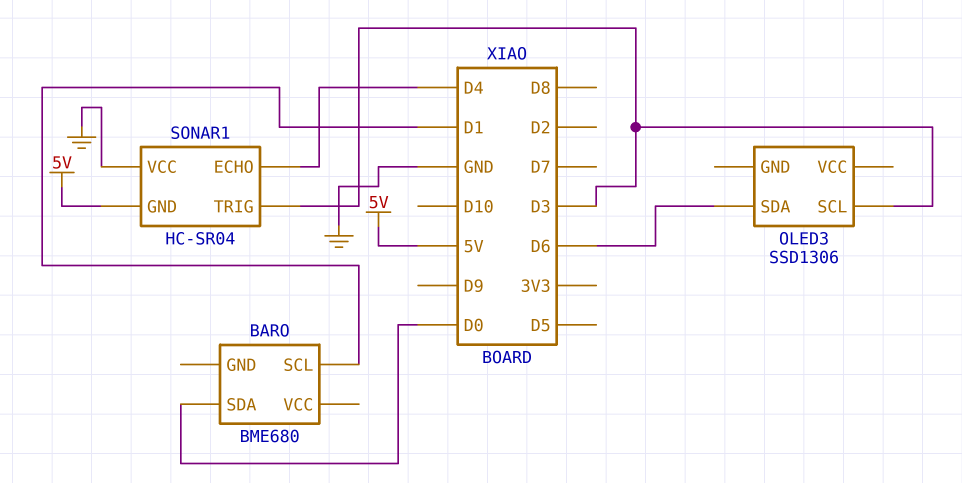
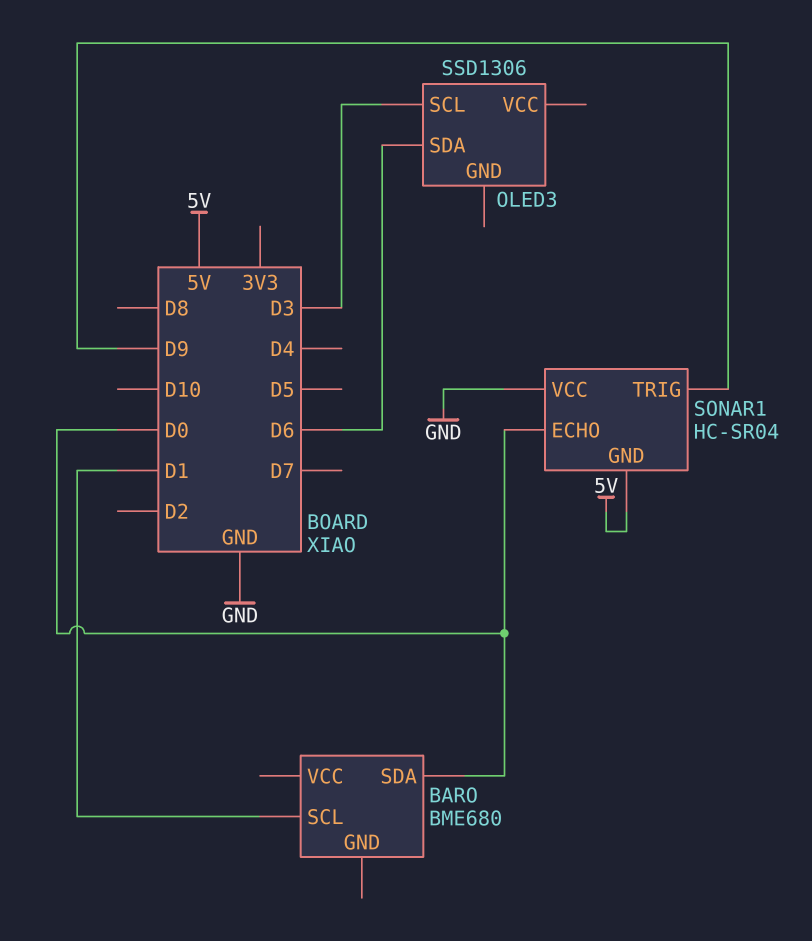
SONAR1 pin ECHO: D4 -> D0
SONAR1 pin TRIG: D3 -> D9

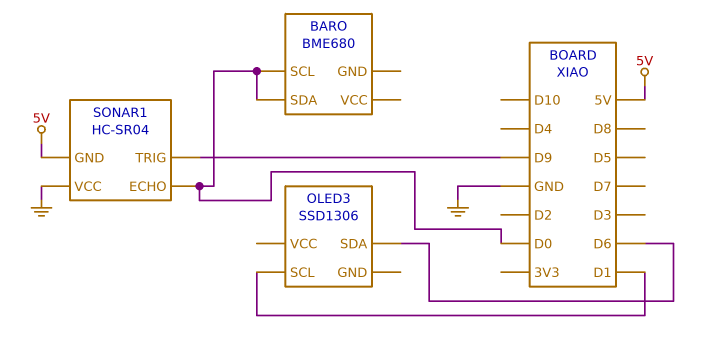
BARO pin SCL: D1 -> D0
OLED3 pin SCL: D3 -> D1

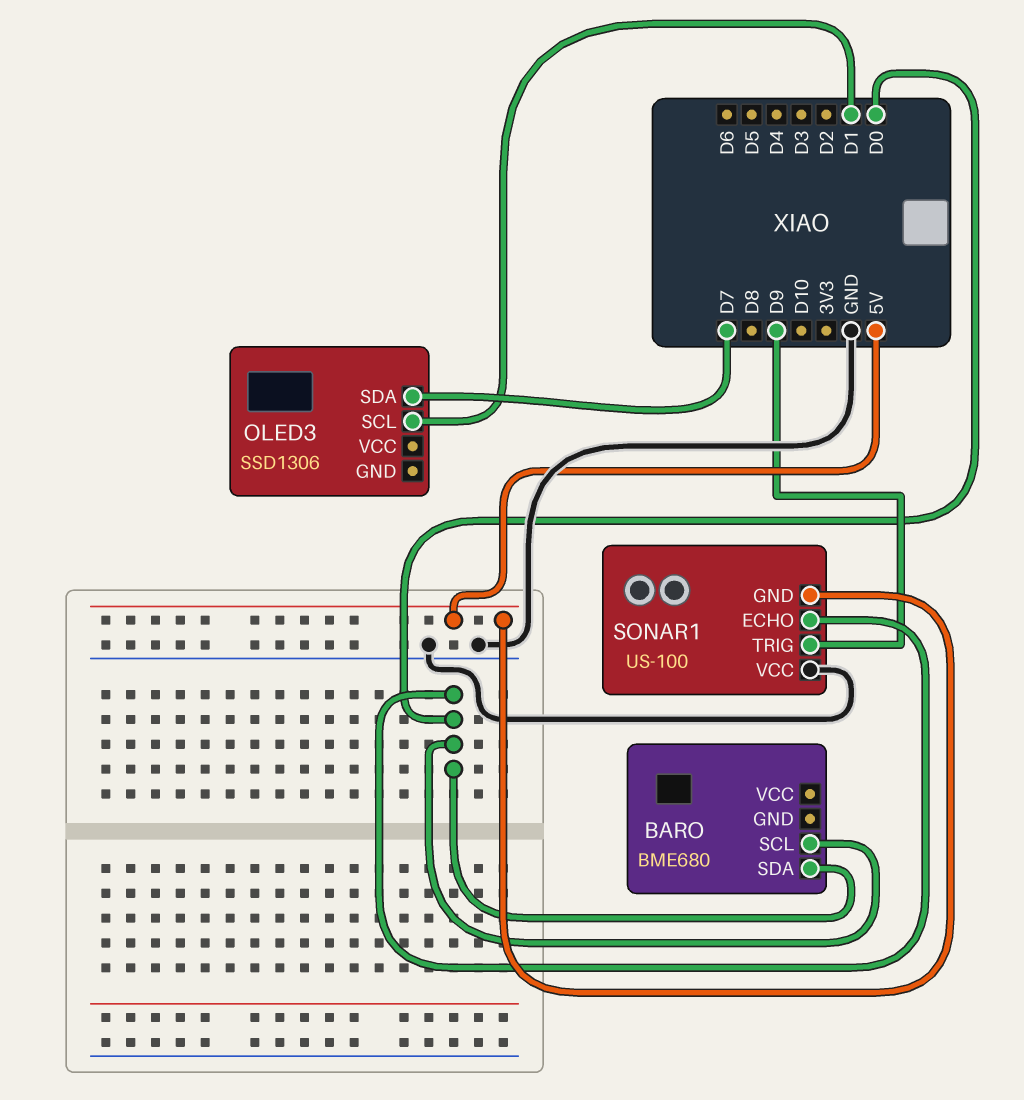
OLED3 pin SDA: D6 -> D7
SONAR1: HC-SR04 -> US-100

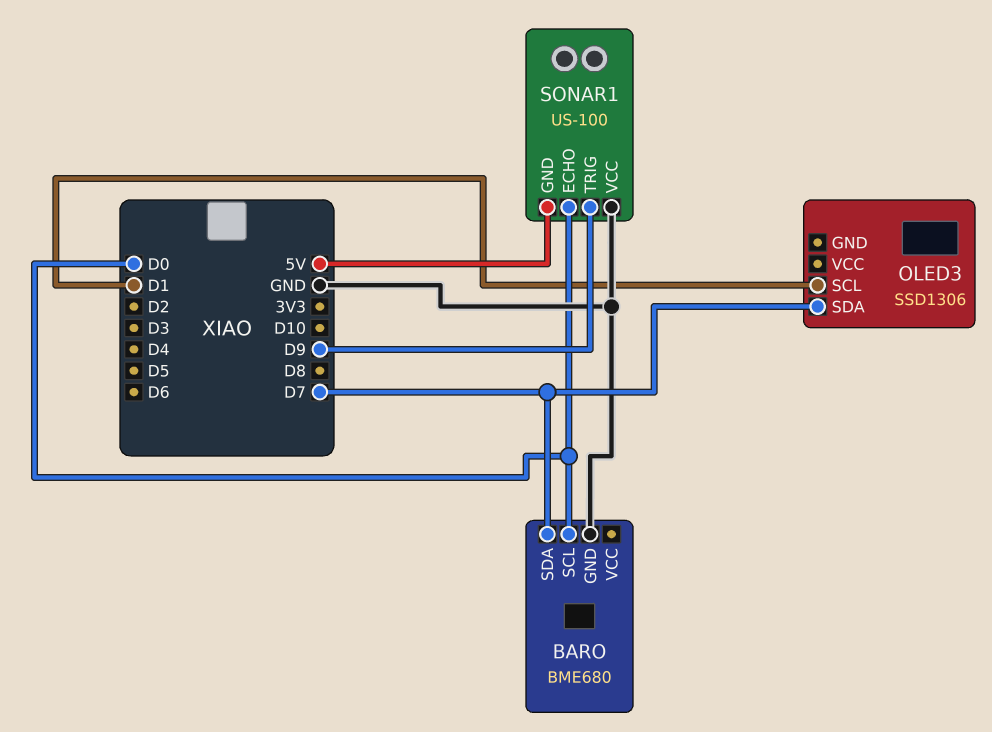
BARO pin GND: none -> GND
BARO pin SDA: D0 -> D7

